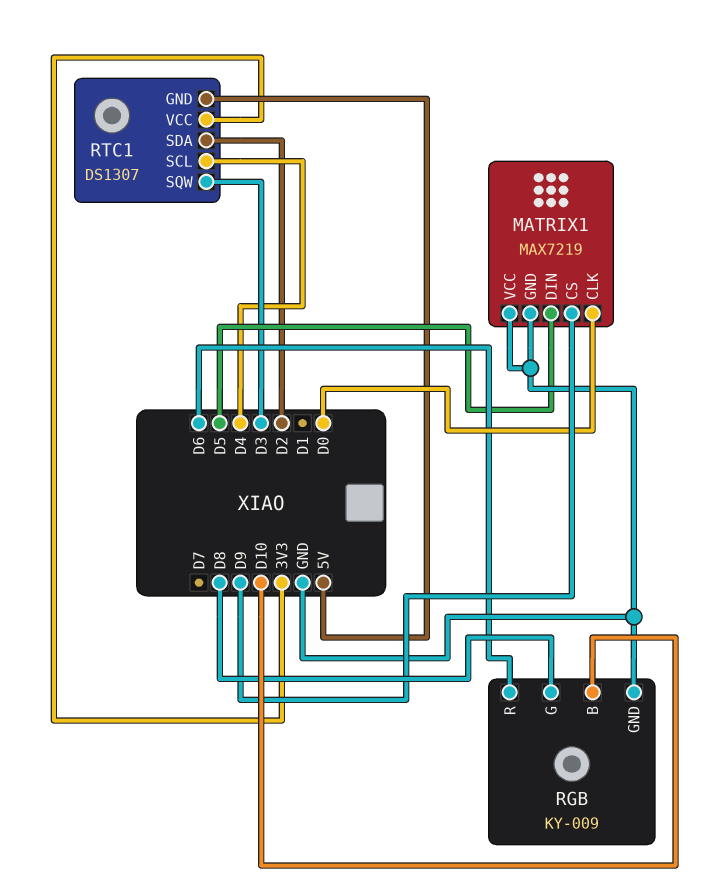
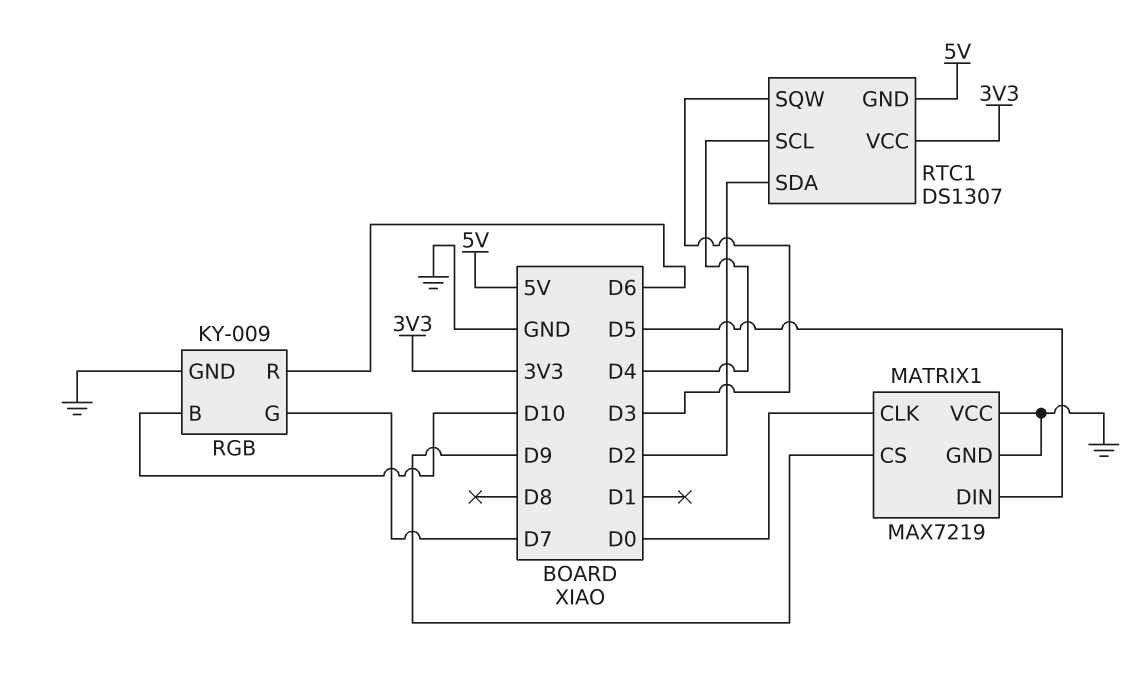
RGB pin G: D8 -> D7

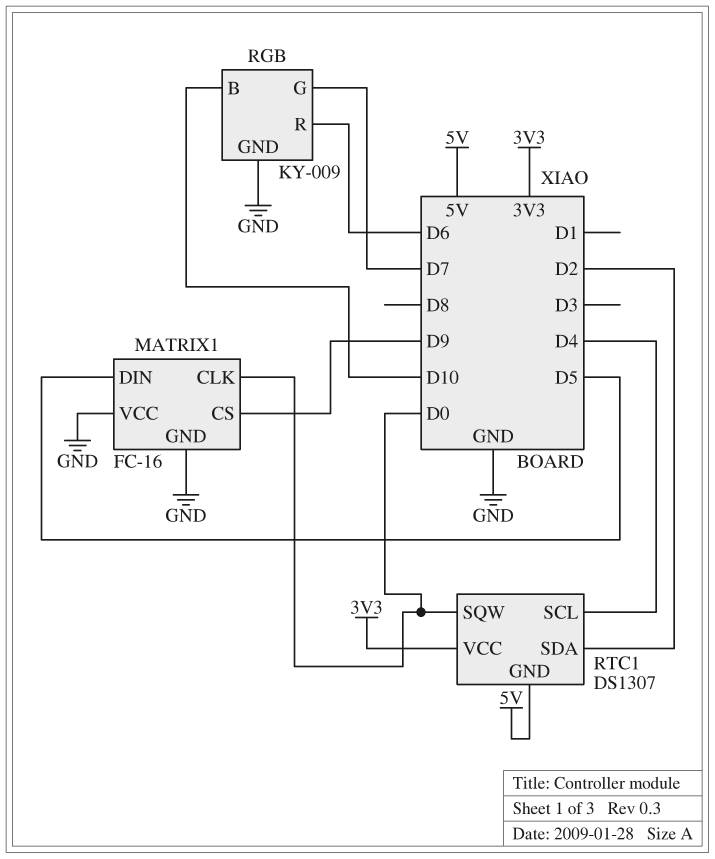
MATRIX1: MAX7219 -> FC-16
RTC1 pin SQW: D3 -> D0

